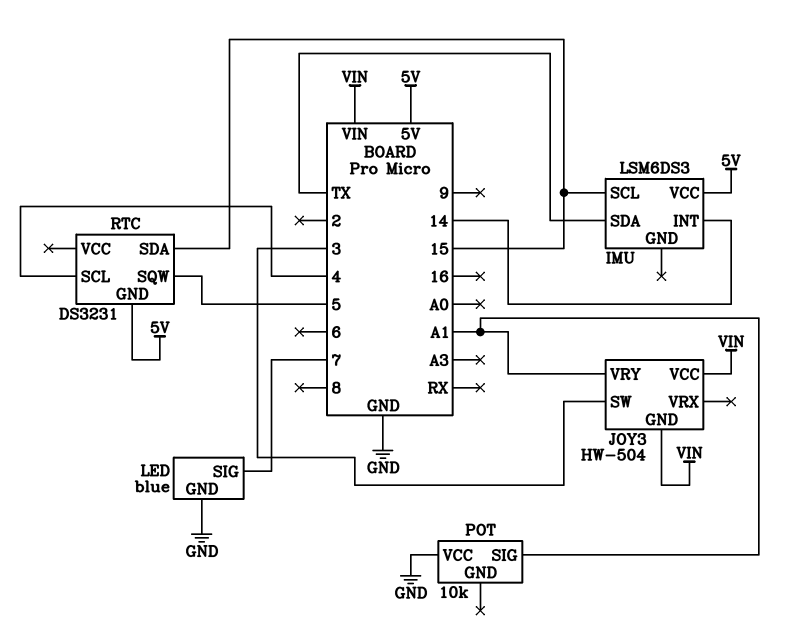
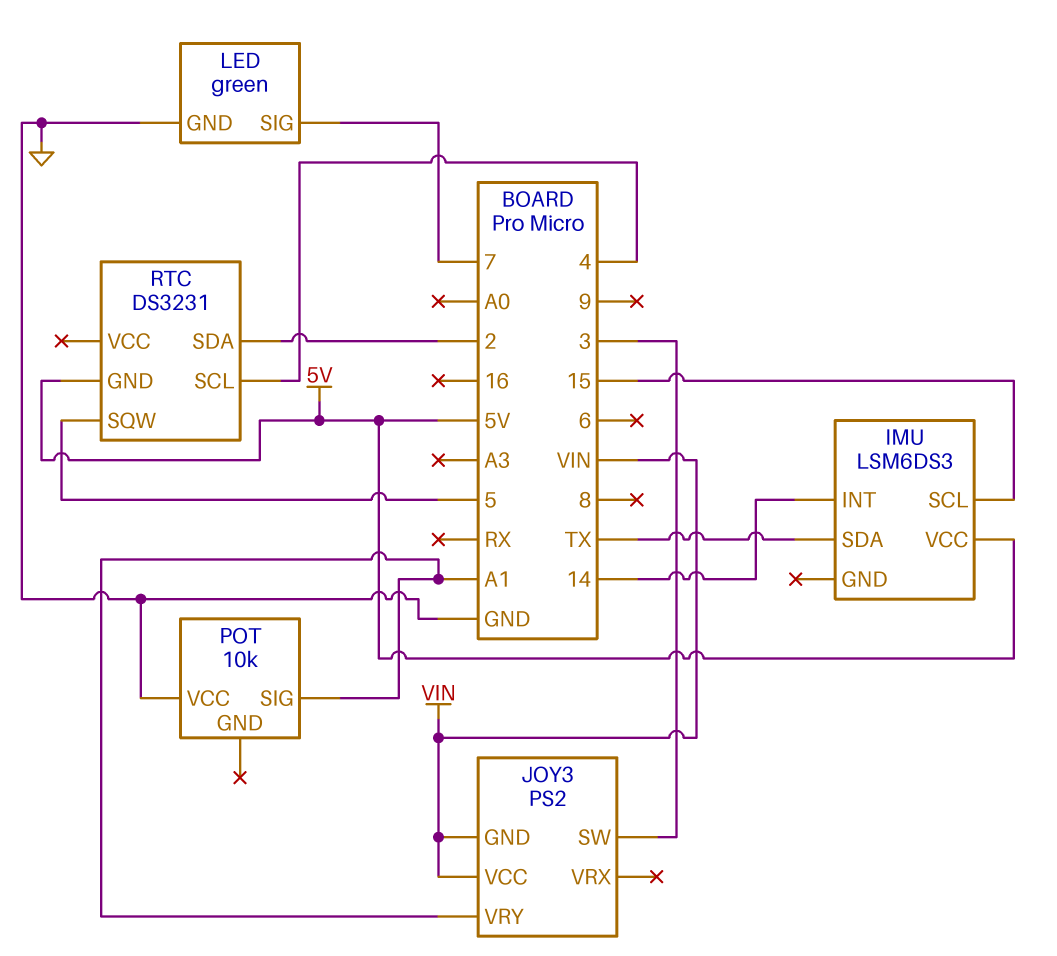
JOY3: HW-504 -> PS2
LED: blue -> green
RTC pin SDA: 15 -> 2

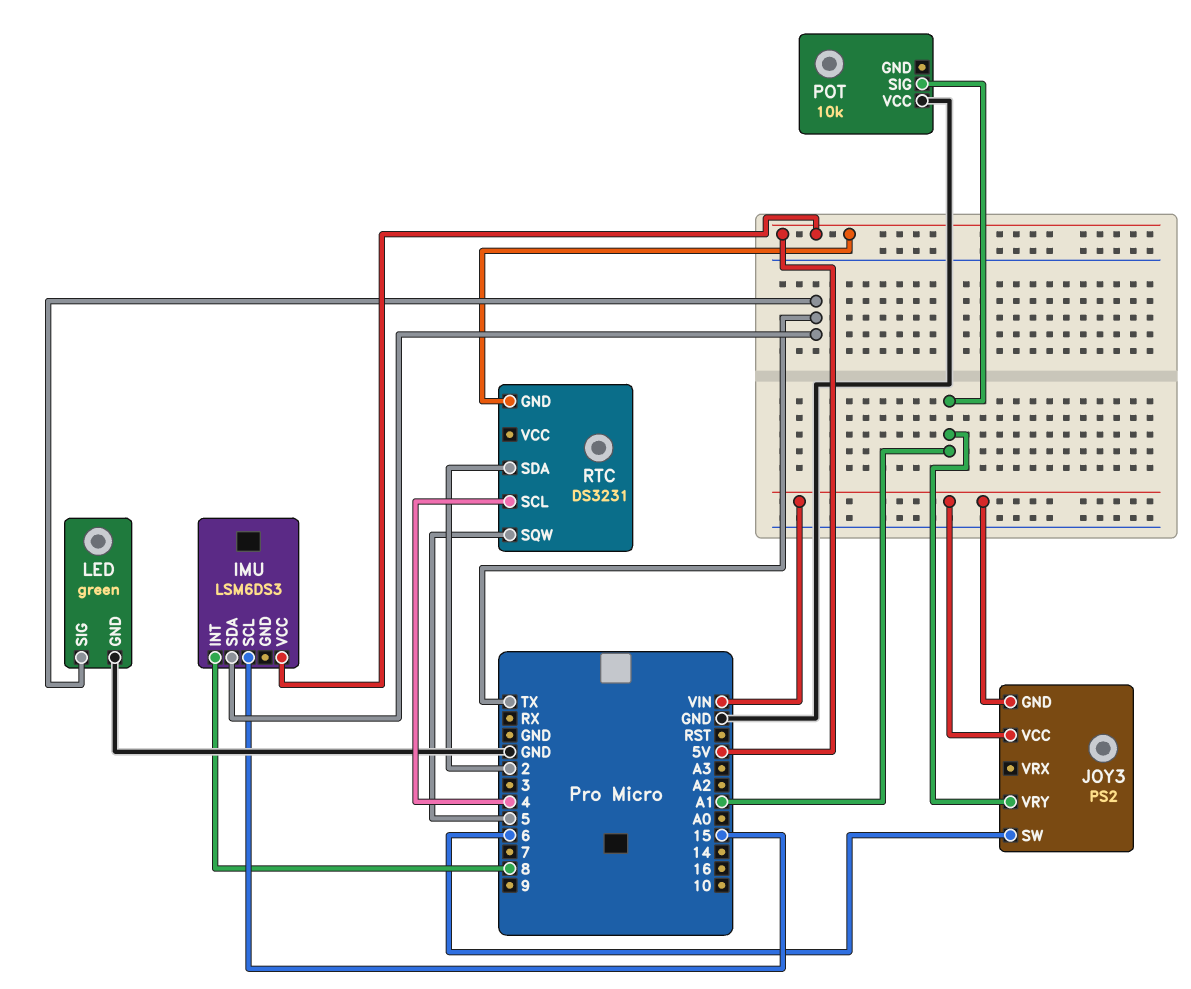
IMU pin INT: 14 -> 8
JOY3 pin SW: 3 -> 6
LED pin SIG: 7 -> TX

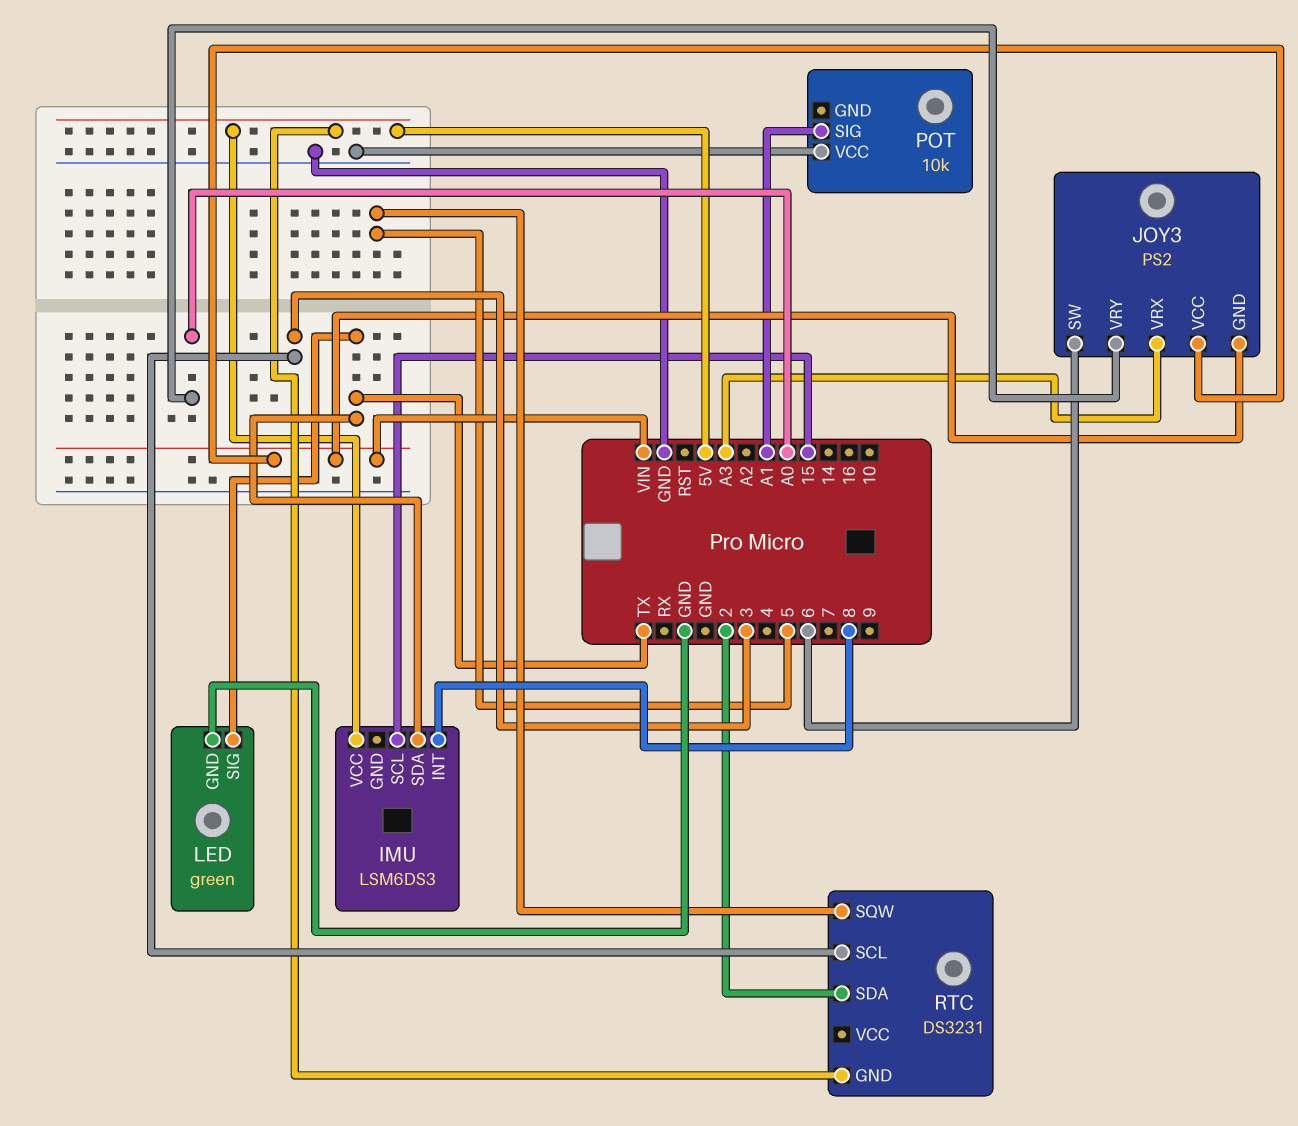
JOY3 pin VRX: none -> A3
JOY3 pin VRY: A1 -> A0
RTC pin SCL: 4 -> 3

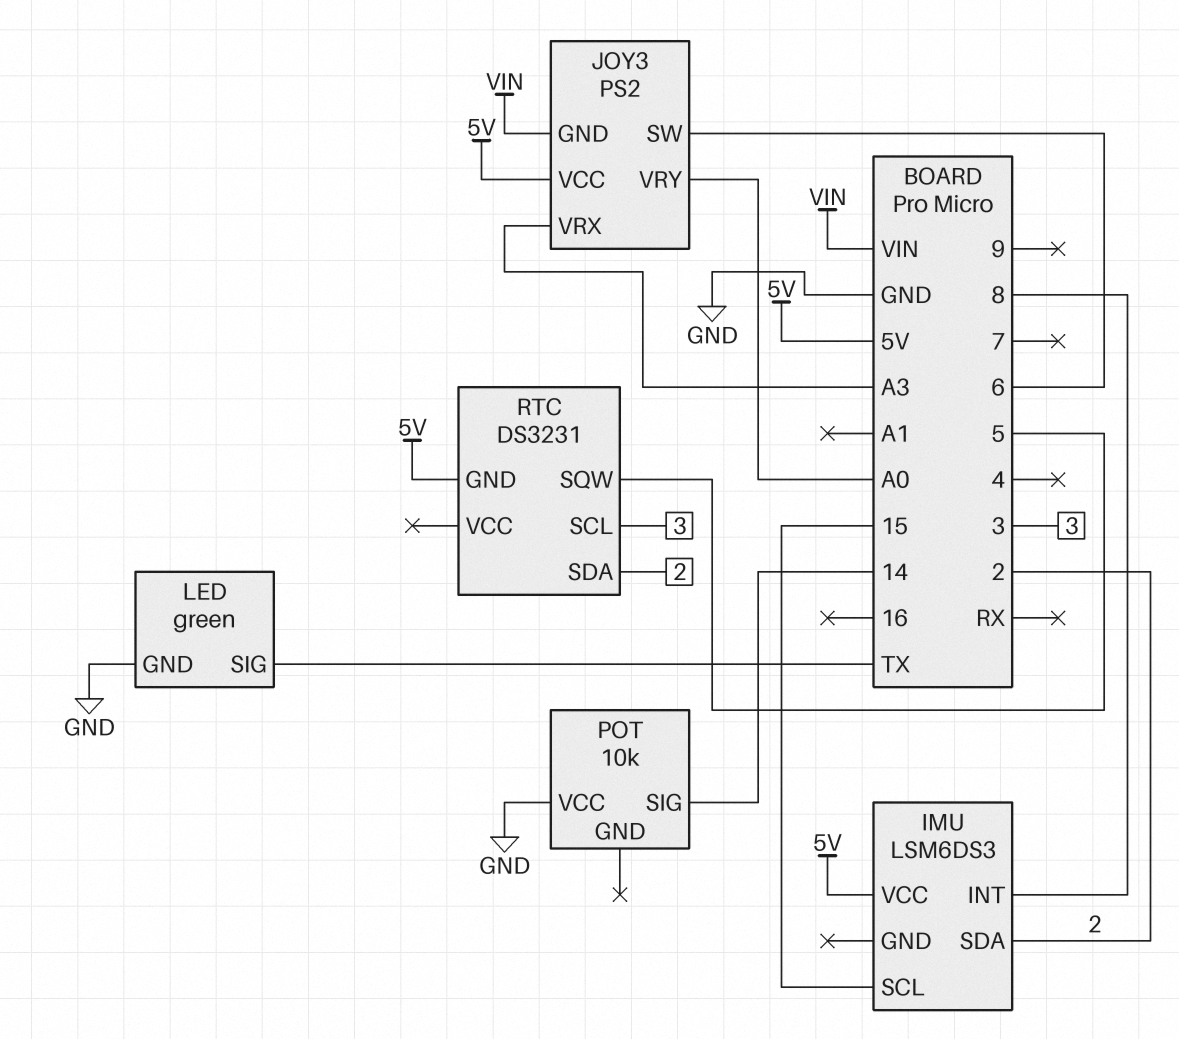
IMU pin SDA: TX -> 2
JOY3 pin VCC: VIN -> 5V
POT pin SIG: A1 -> 14

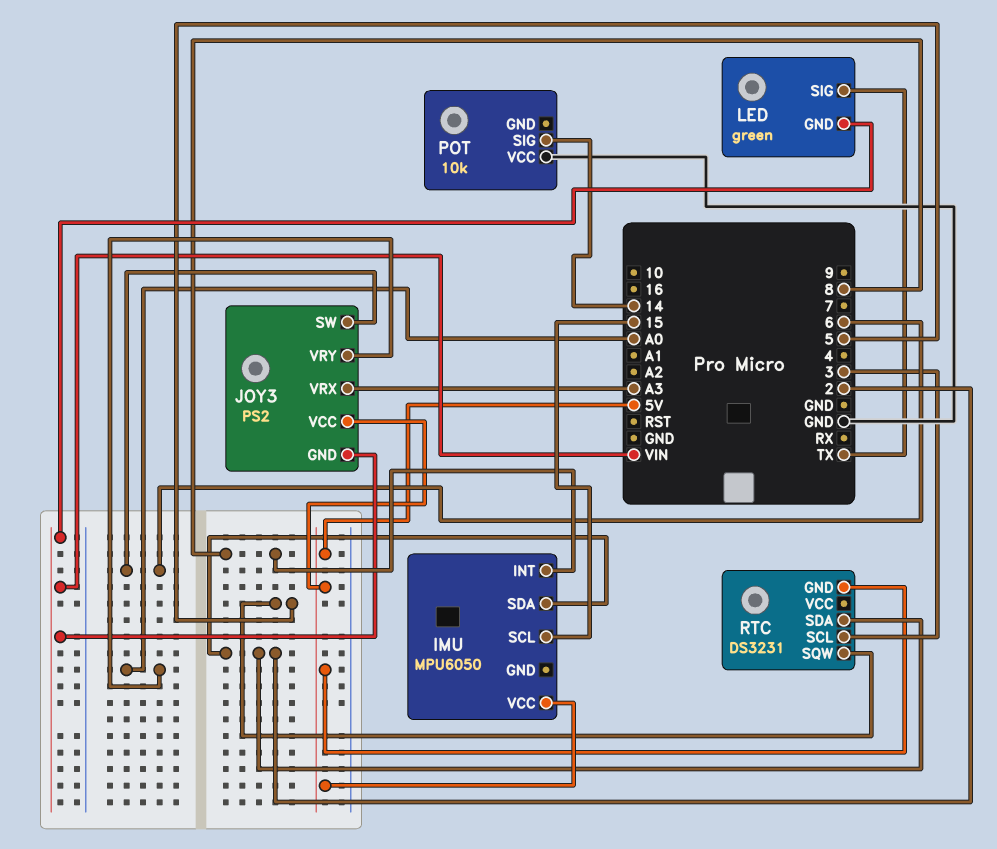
IMU: LSM6DS3 -> MPU6050
LED pin GND: GND -> VIN

